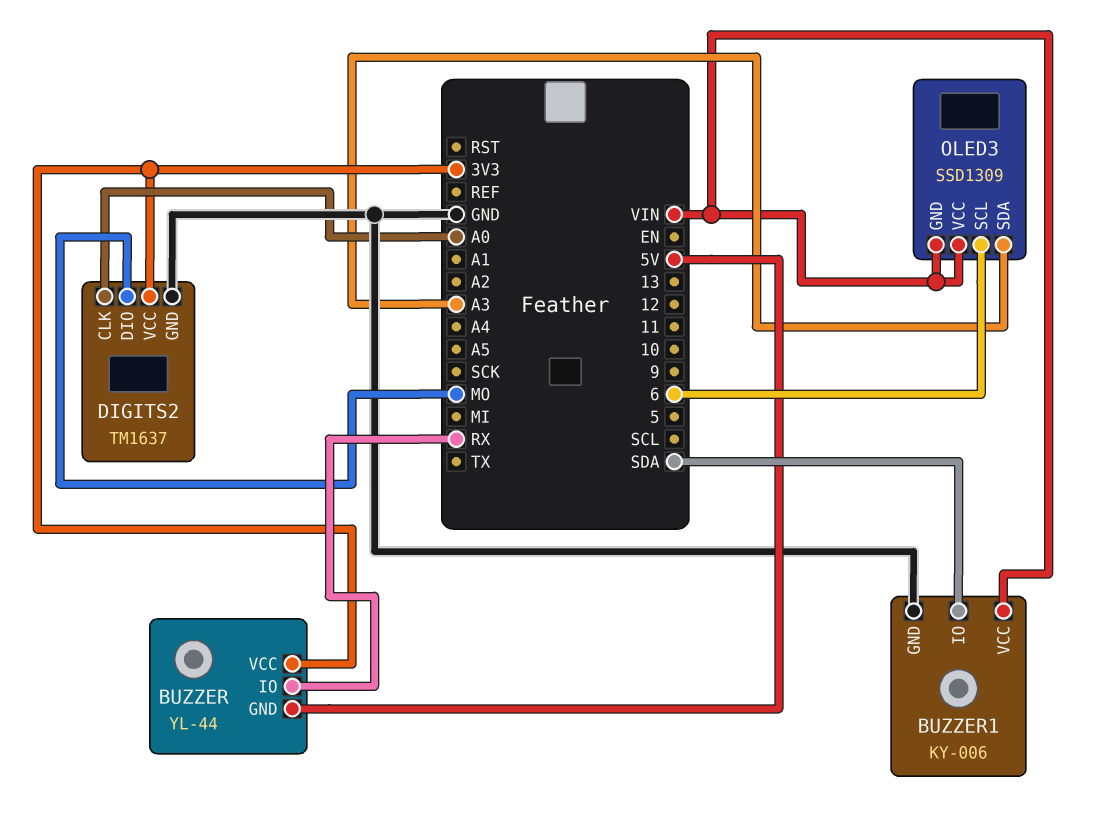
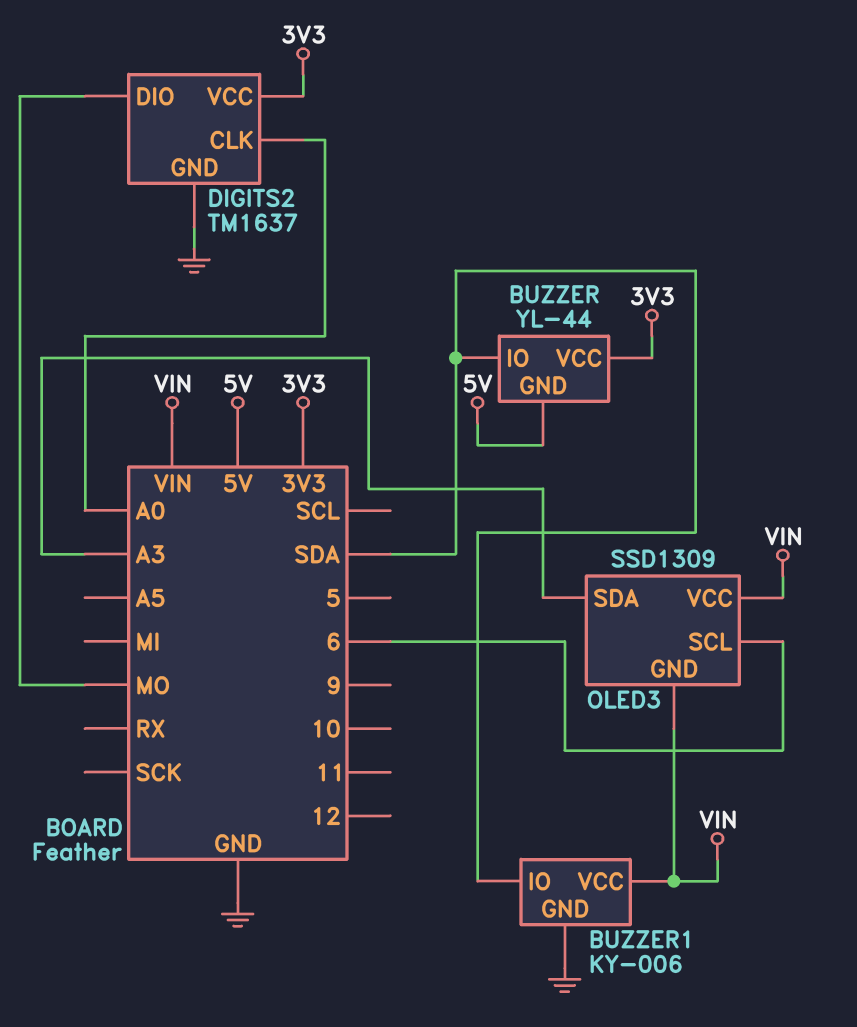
BUZZER pin IO: RX -> SDA

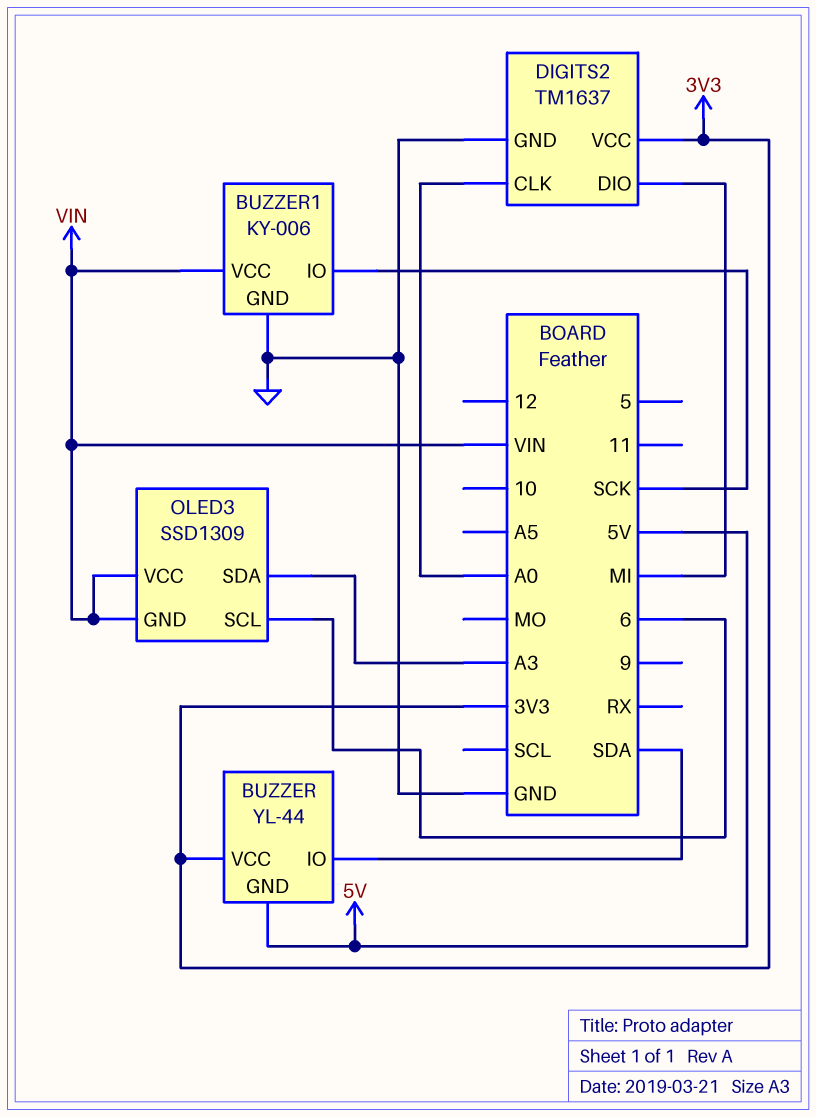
BUZZER1 pin IO: SDA -> SCK
DIGITS2 pin DIO: MO -> MI

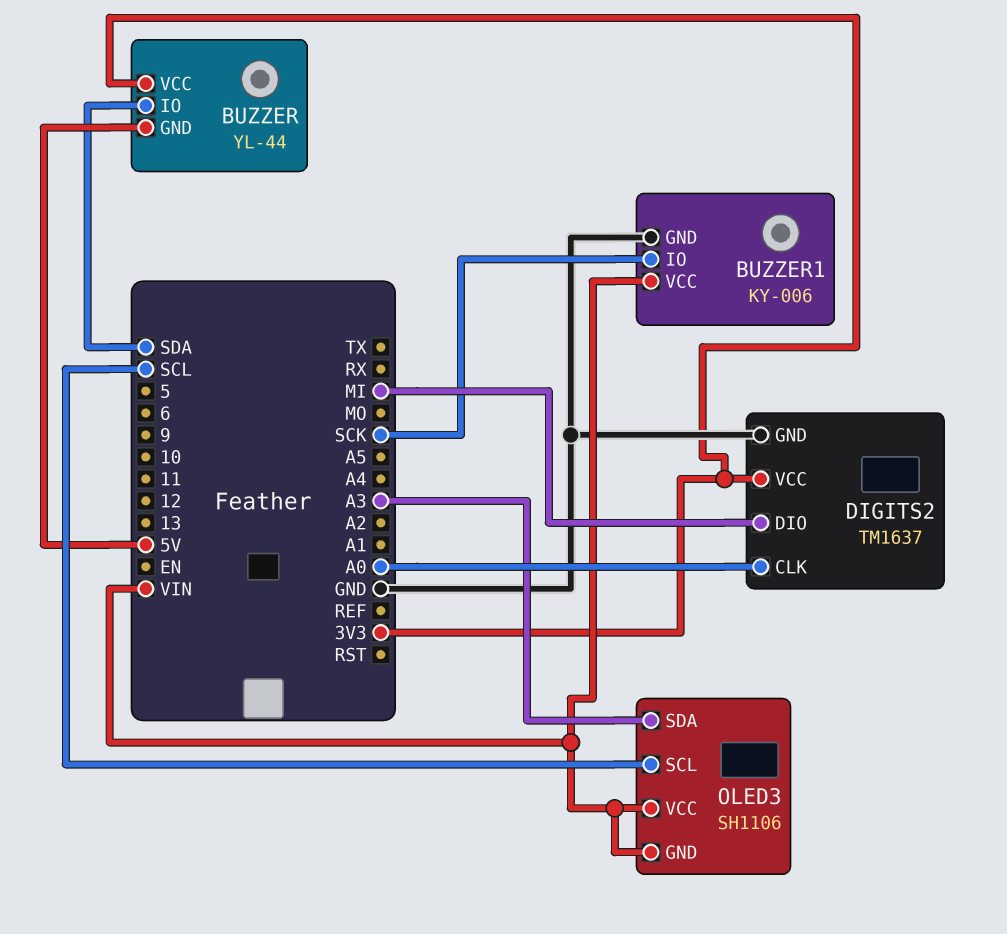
OLED3: SSD1309 -> SH1106
OLED3 pin SCL: 6 -> SCL

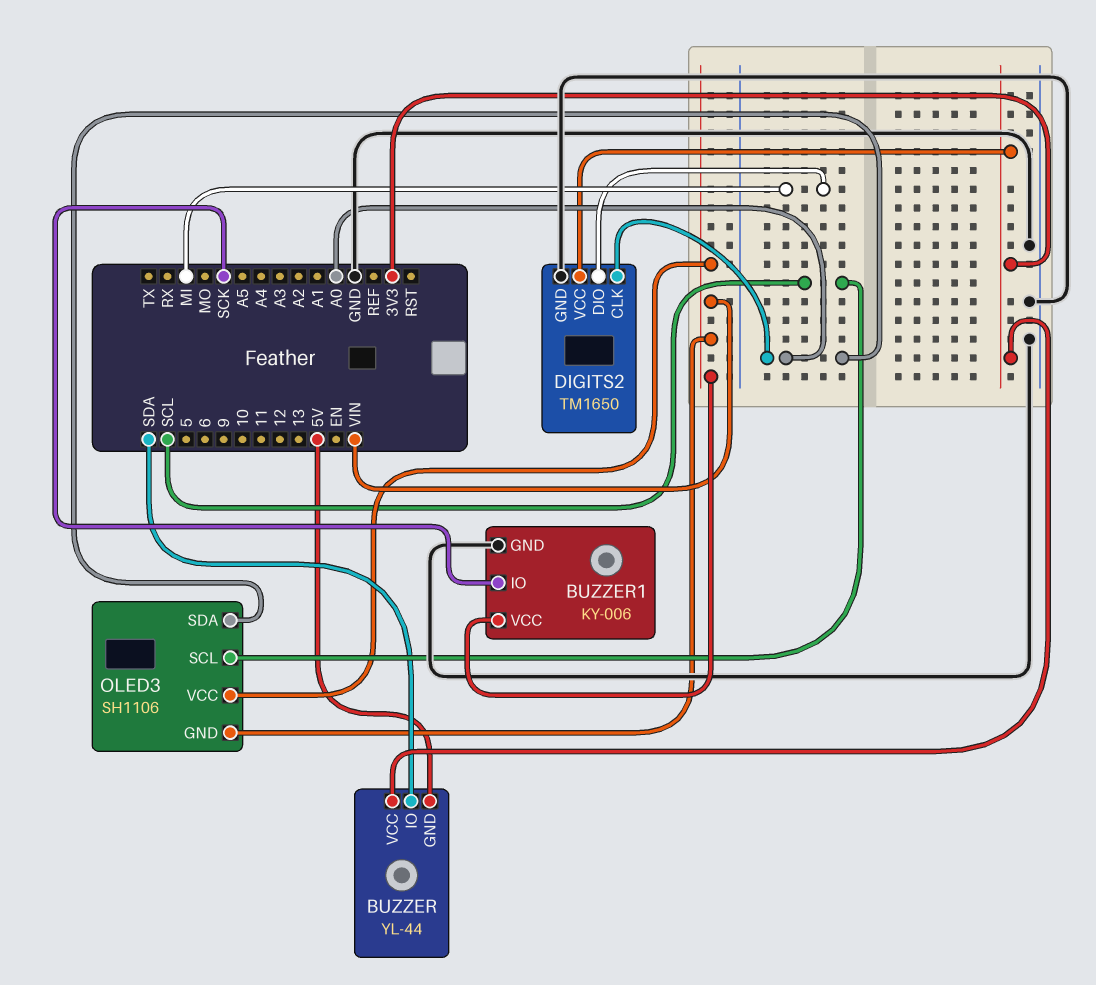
DIGITS2: TM1637 -> TM1650
OLED3 pin SDA: A3 -> A0

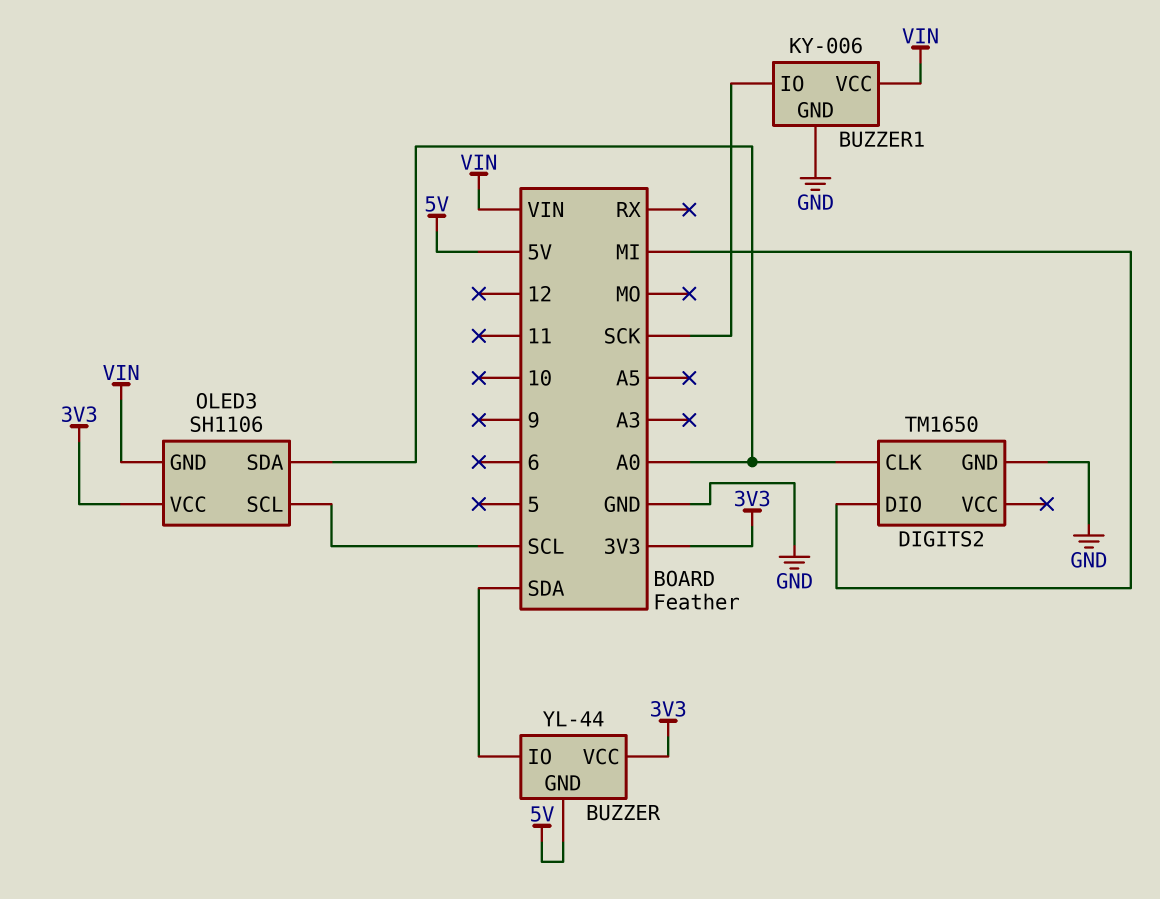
DIGITS2 pin VCC: 3V3 -> none
OLED3 pin VCC: VIN -> 3V3

